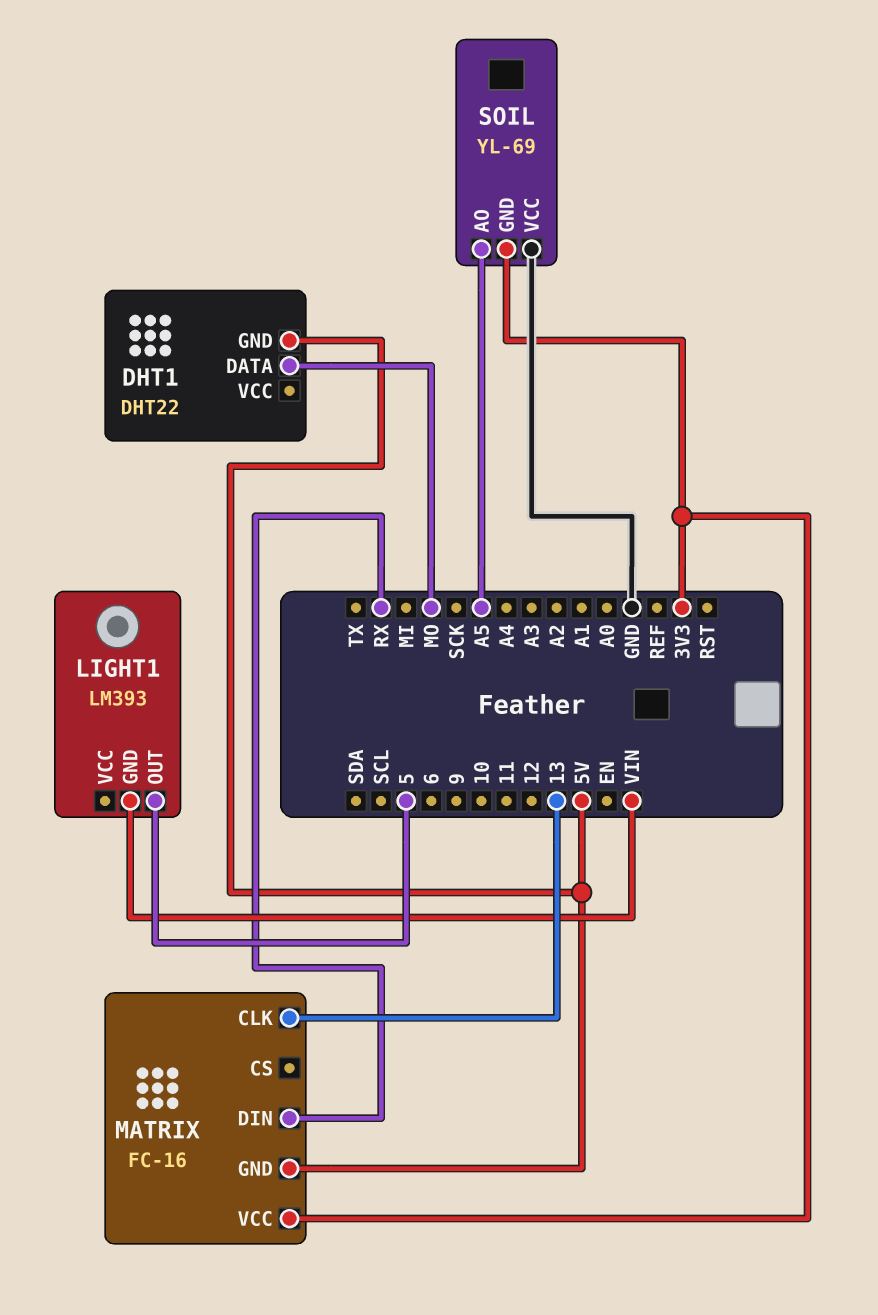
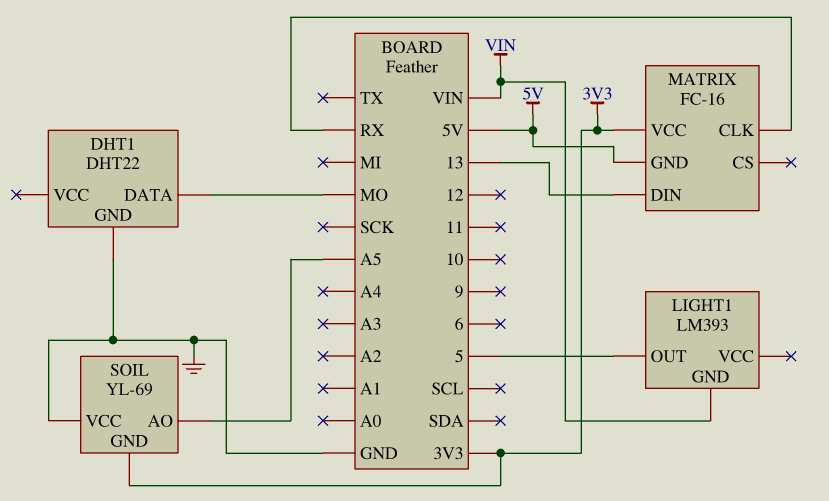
DHT1 pin GND: 5V -> GND
MATRIX pin CLK: 13 -> RX
MATRIX pin DIN: RX -> 13

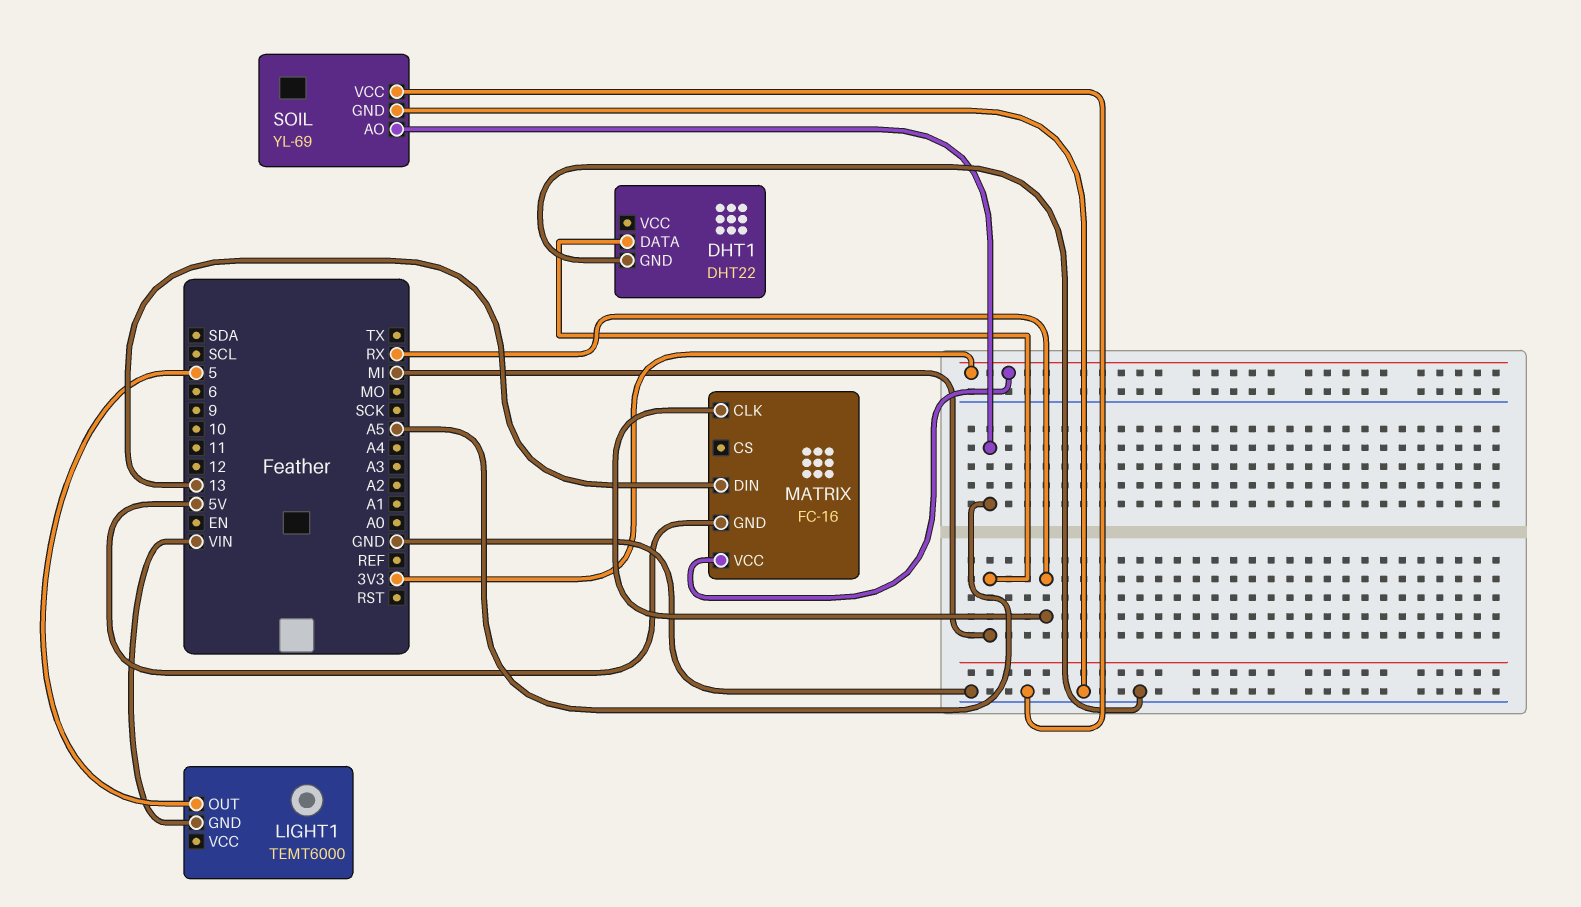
DHT1 pin DATA: MO -> MI
LIGHT1: LM393 -> TEMT6000
SOIL pin GND: 3V3 -> GND

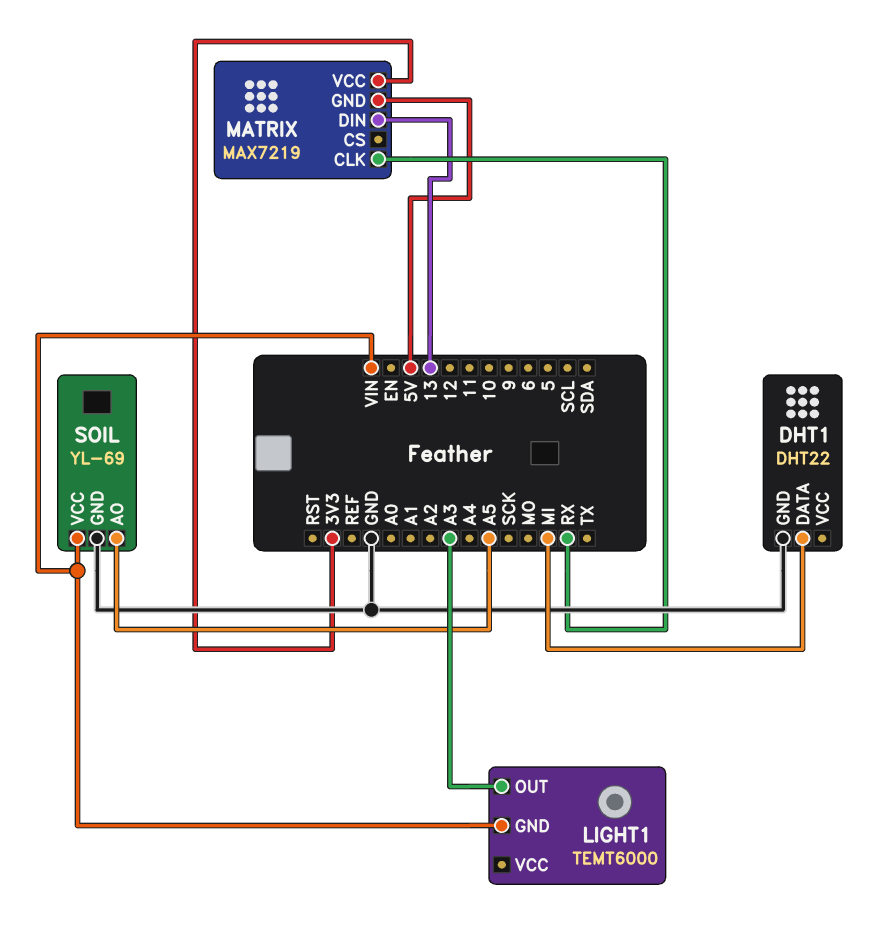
LIGHT1 pin OUT: 5 -> A3
MATRIX: FC-16 -> MAX7219
SOIL pin VCC: GND -> VIN

